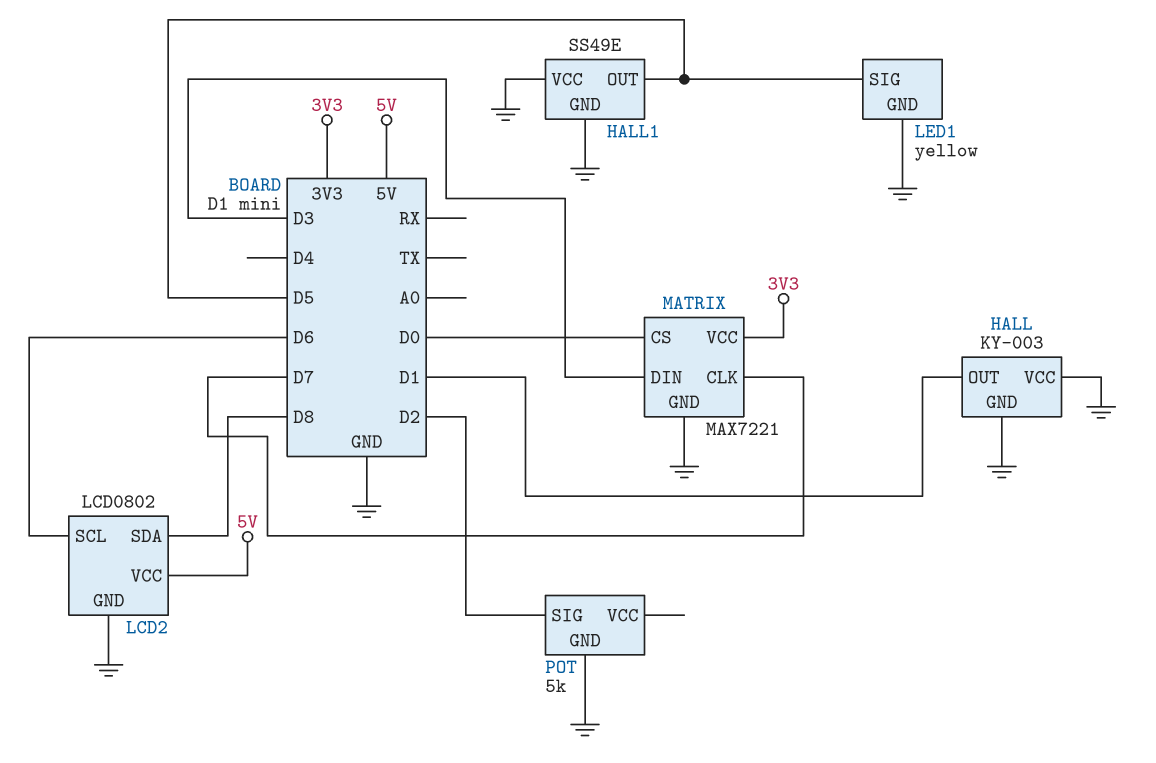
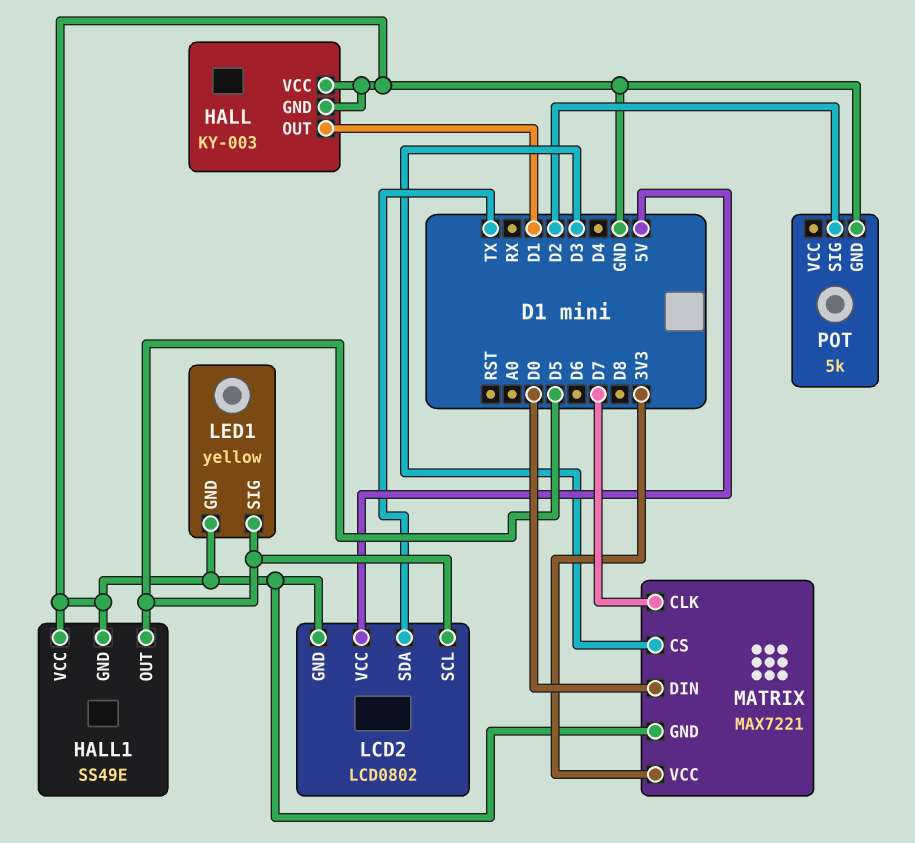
LCD2 pin SCL: D6 -> D5
LCD2 pin SDA: D8 -> TX
MATRIX pin CS: D0 -> D3
MATRIX pin DIN: D3 -> D0

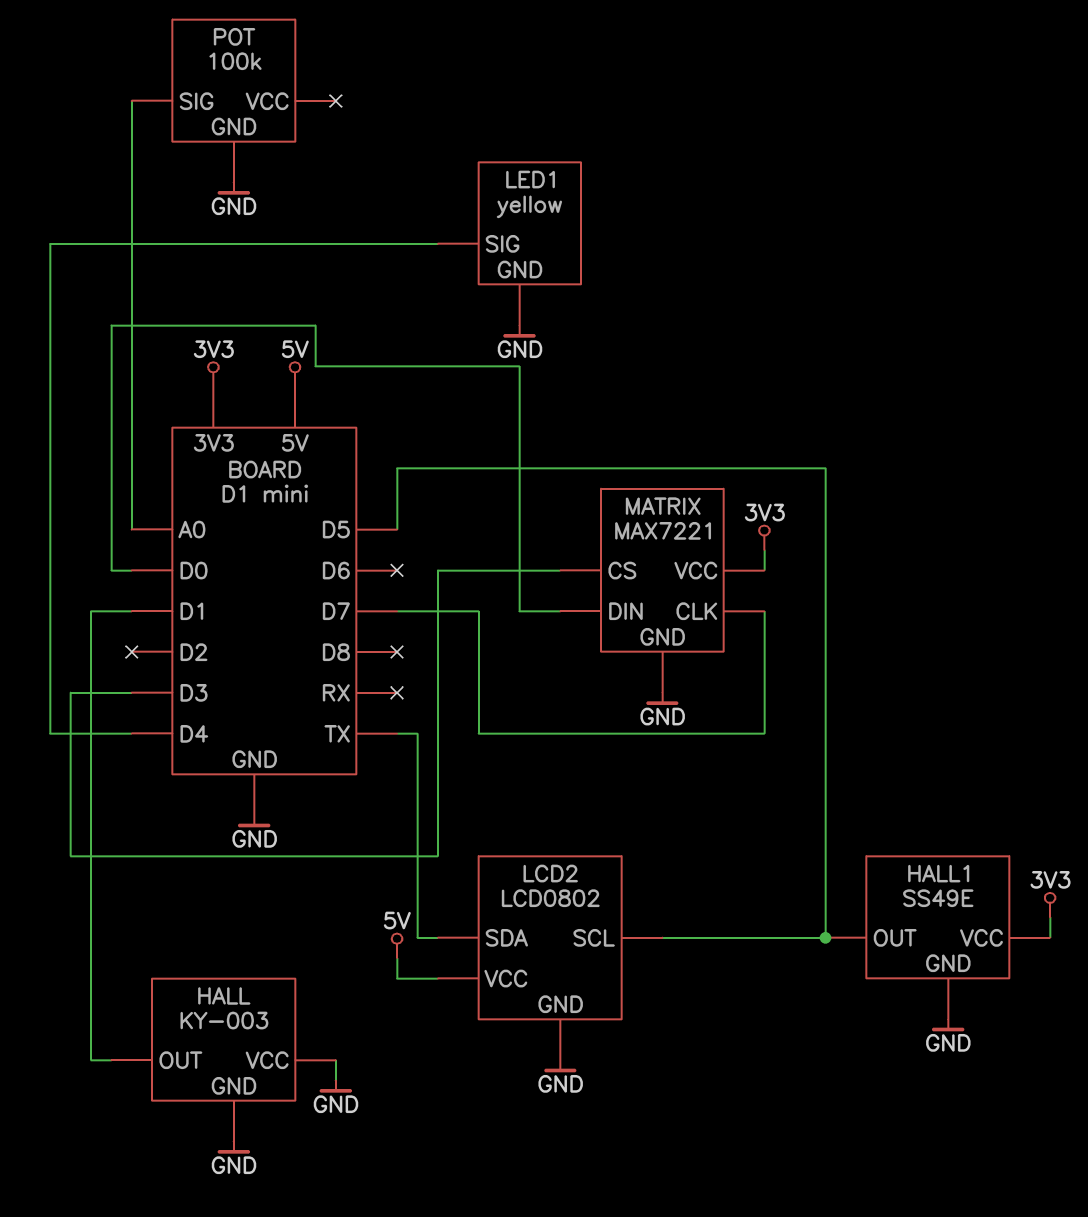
HALL1 pin VCC: GND -> 3V3
LED1 pin SIG: D5 -> D4
POT: 5k -> 100k
POT pin SIG: D2 -> A0

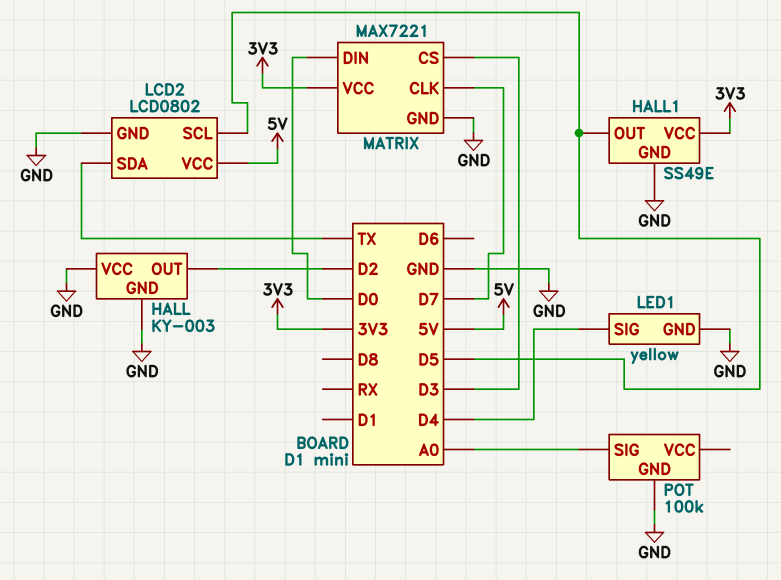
HALL pin OUT: D1 -> D2

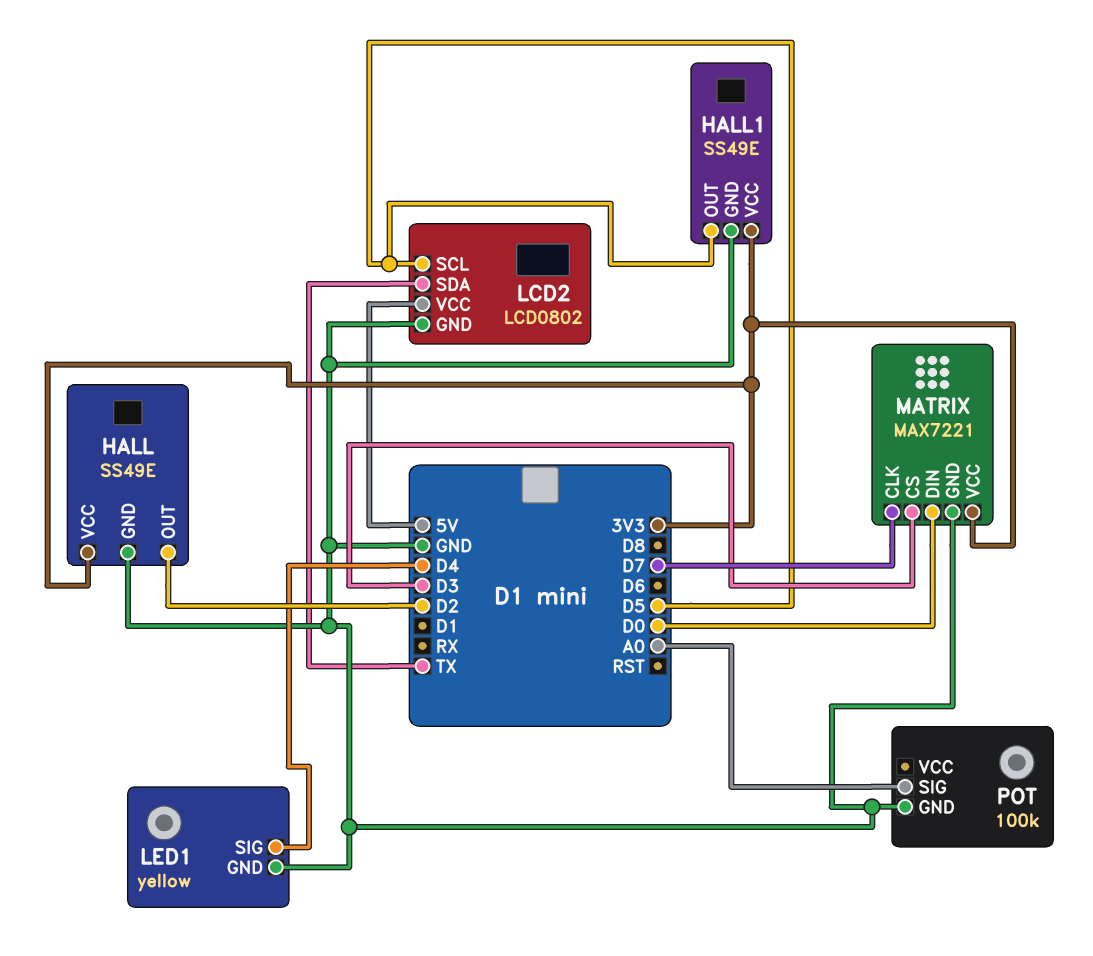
HALL: KY-003 -> SS49E
HALL pin VCC: GND -> 3V3

